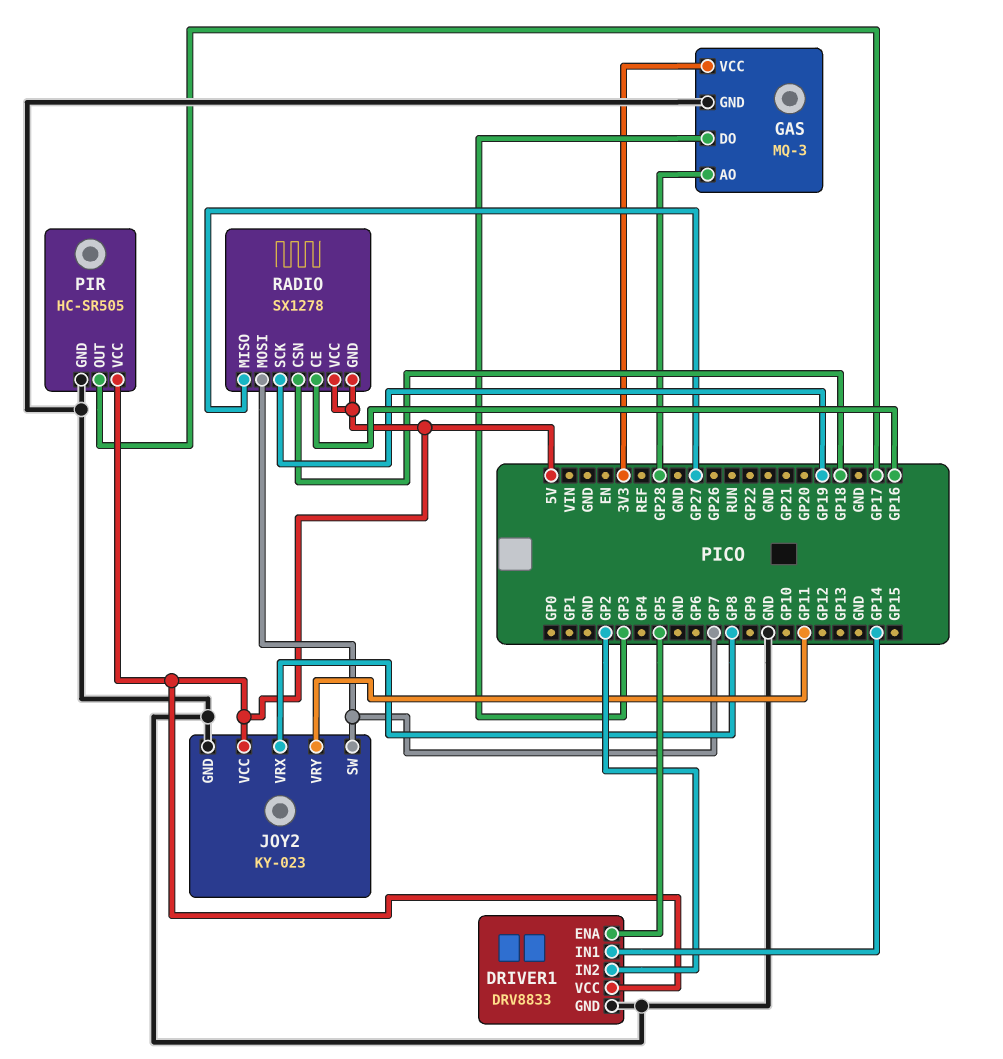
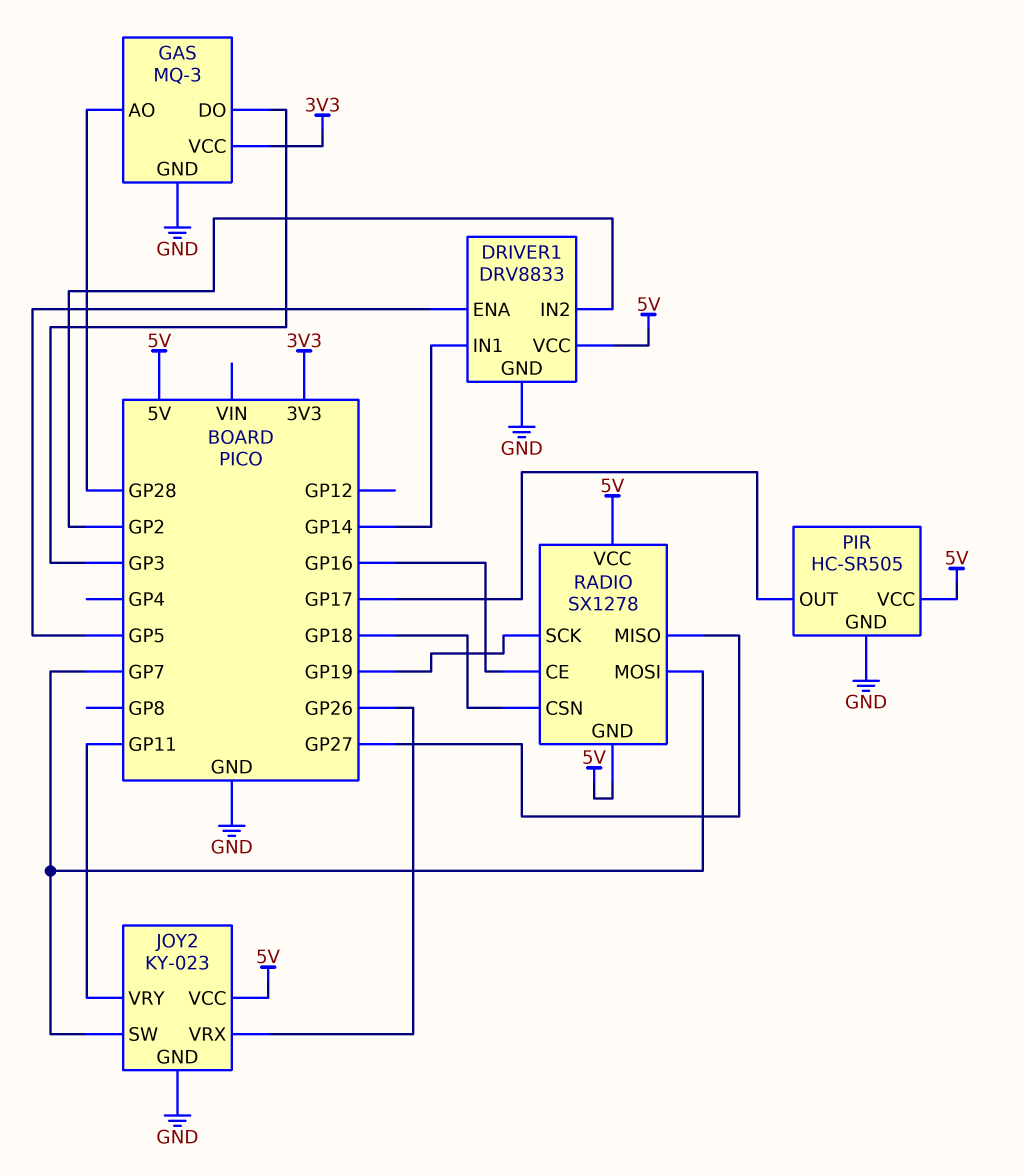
JOY2 pin VRX: GP8 -> GP26

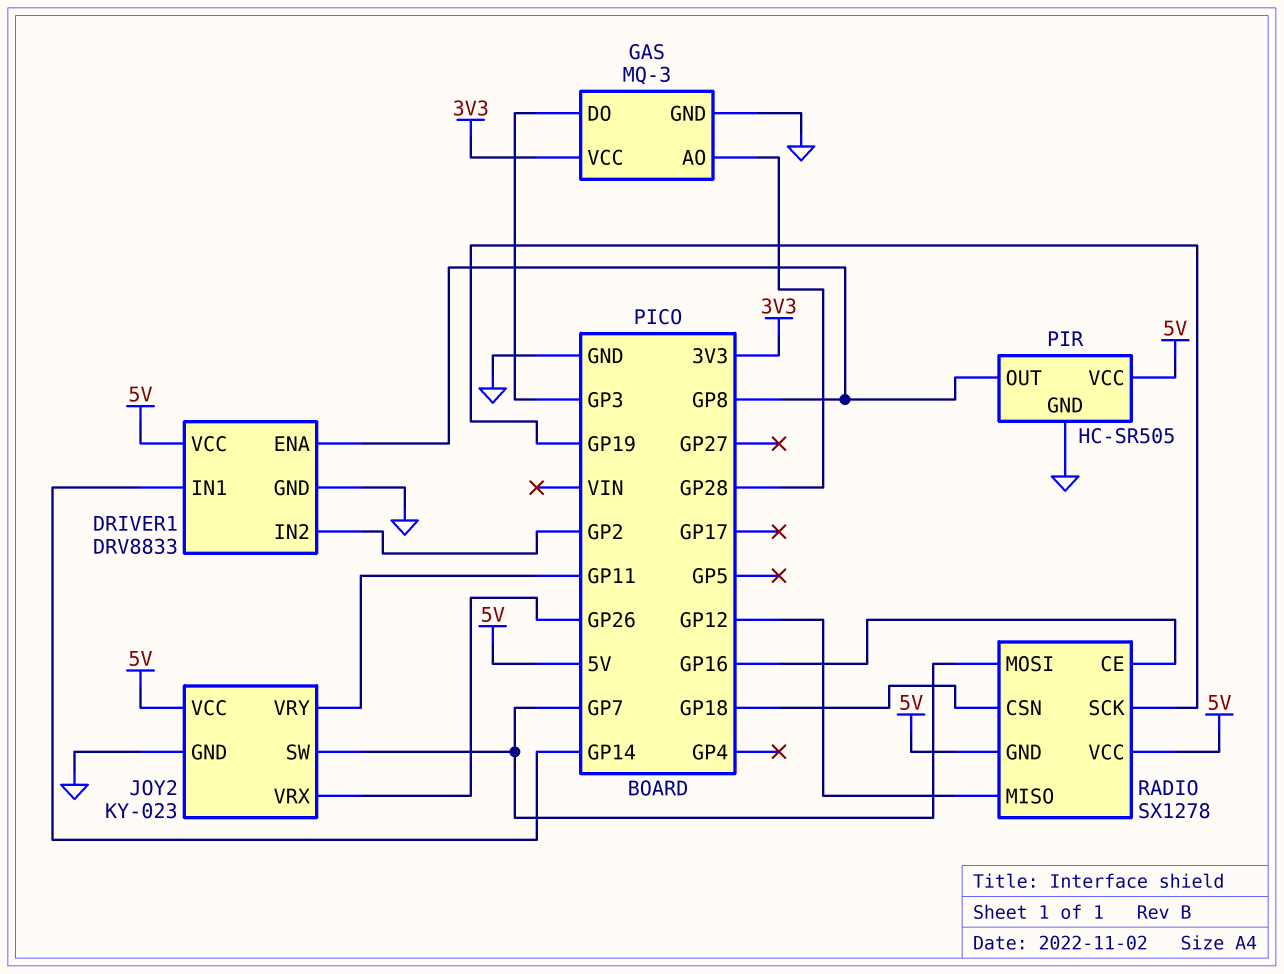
DRIVER1 pin ENA: GP5 -> GP8
PIR pin OUT: GP17 -> GP8
RADIO pin MISO: GP27 -> GP12

